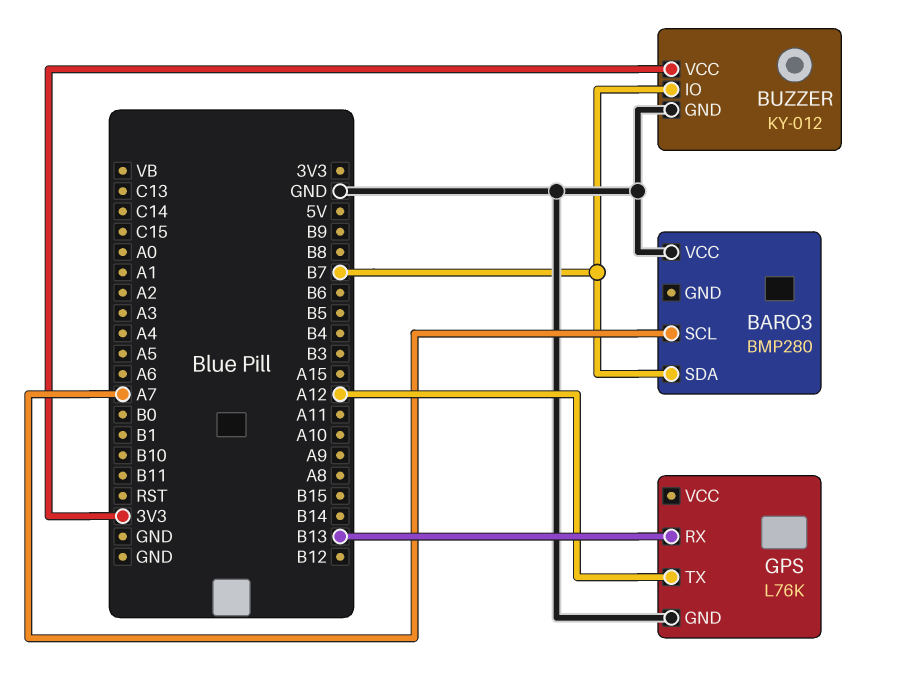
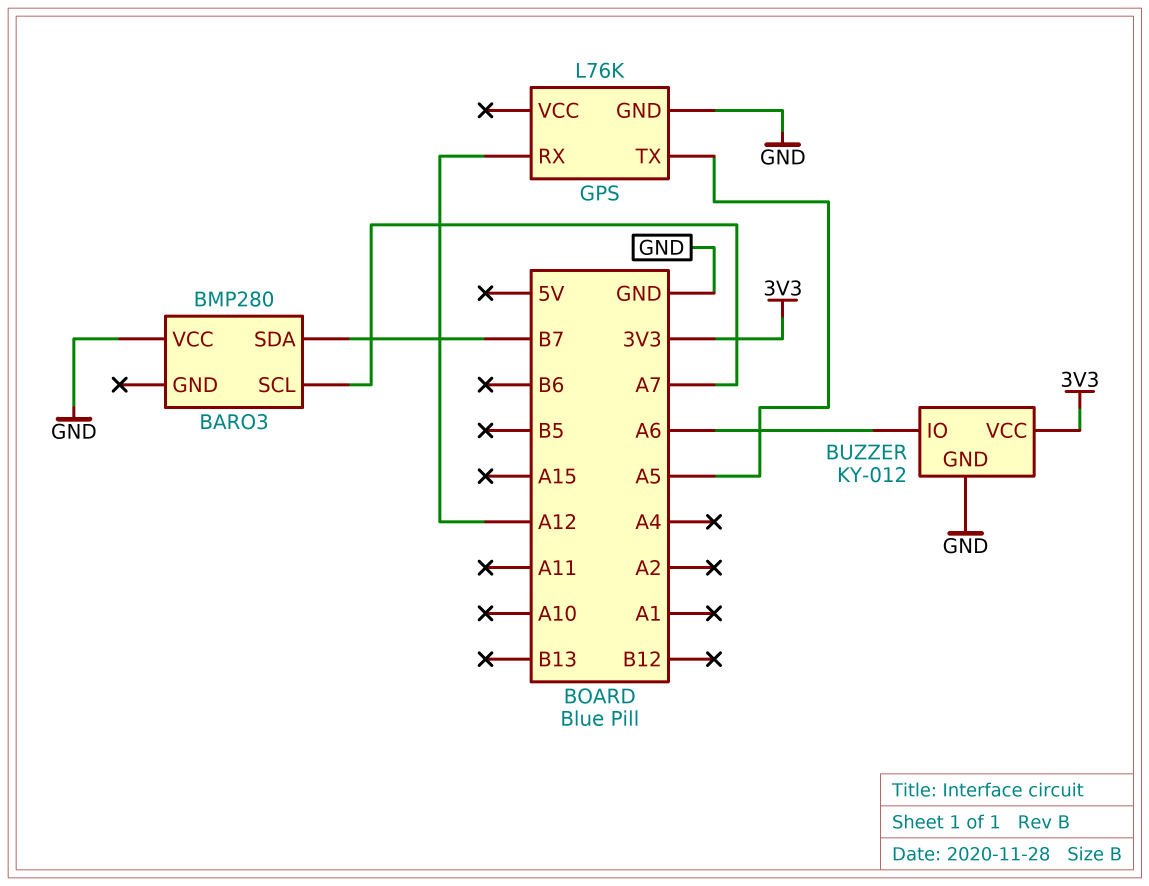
BUZZER pin IO: B7 -> A6
GPS pin RX: B13 -> A12
GPS pin TX: A12 -> A5

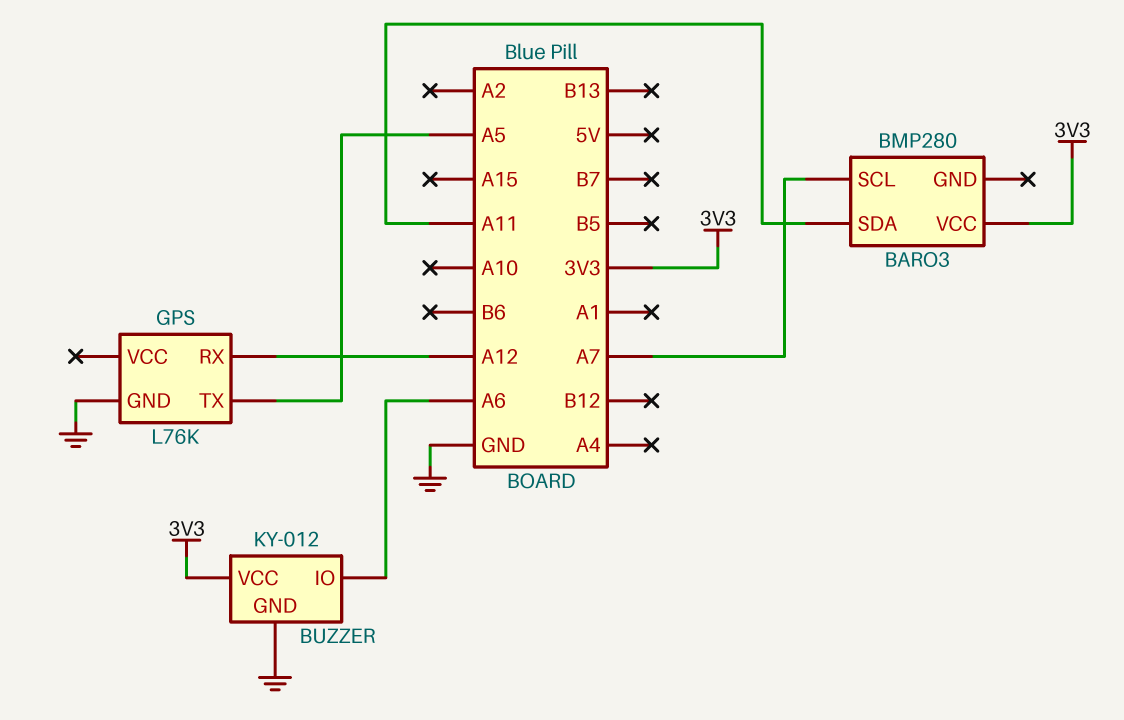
BARO3 pin SDA: B7 -> A11
BARO3 pin VCC: GND -> 3V3

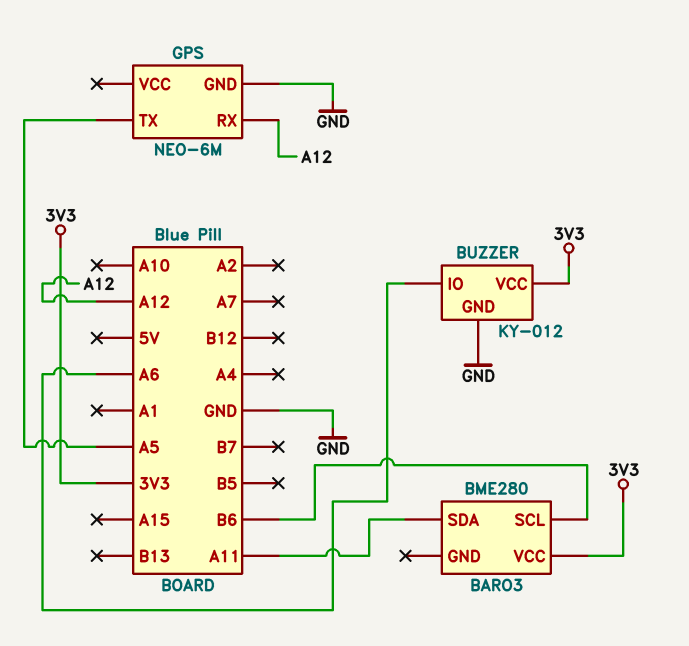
BARO3: BMP280 -> BME280
BARO3 pin SCL: A7 -> B6
GPS: L76K -> NEO-6M

